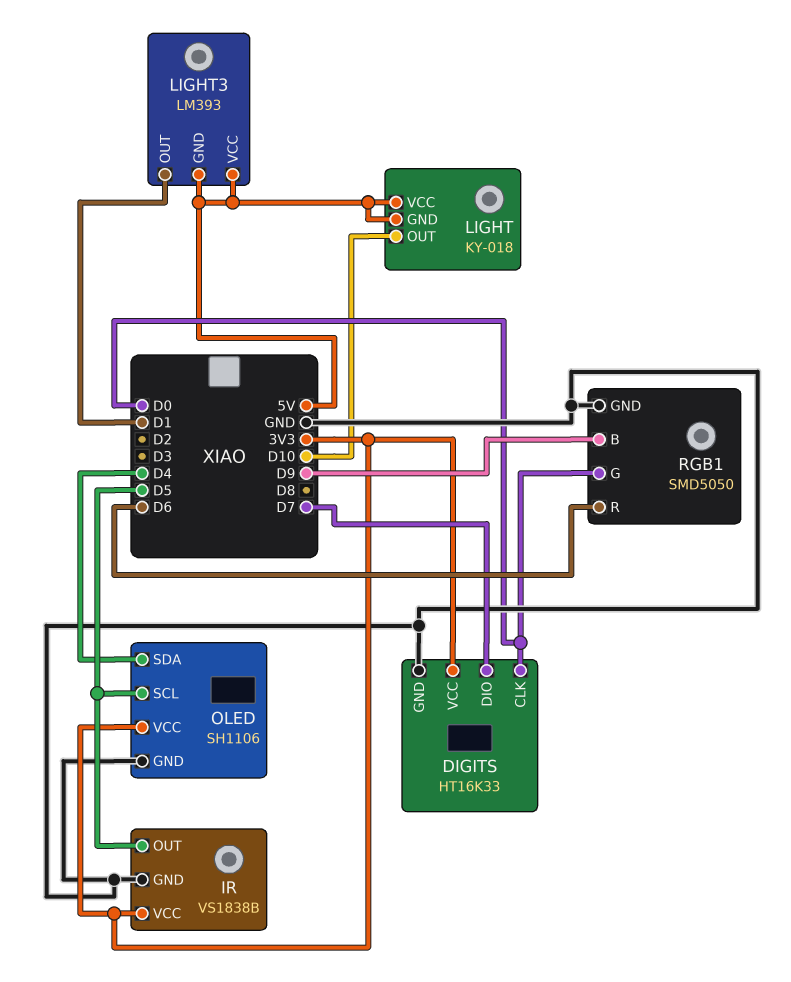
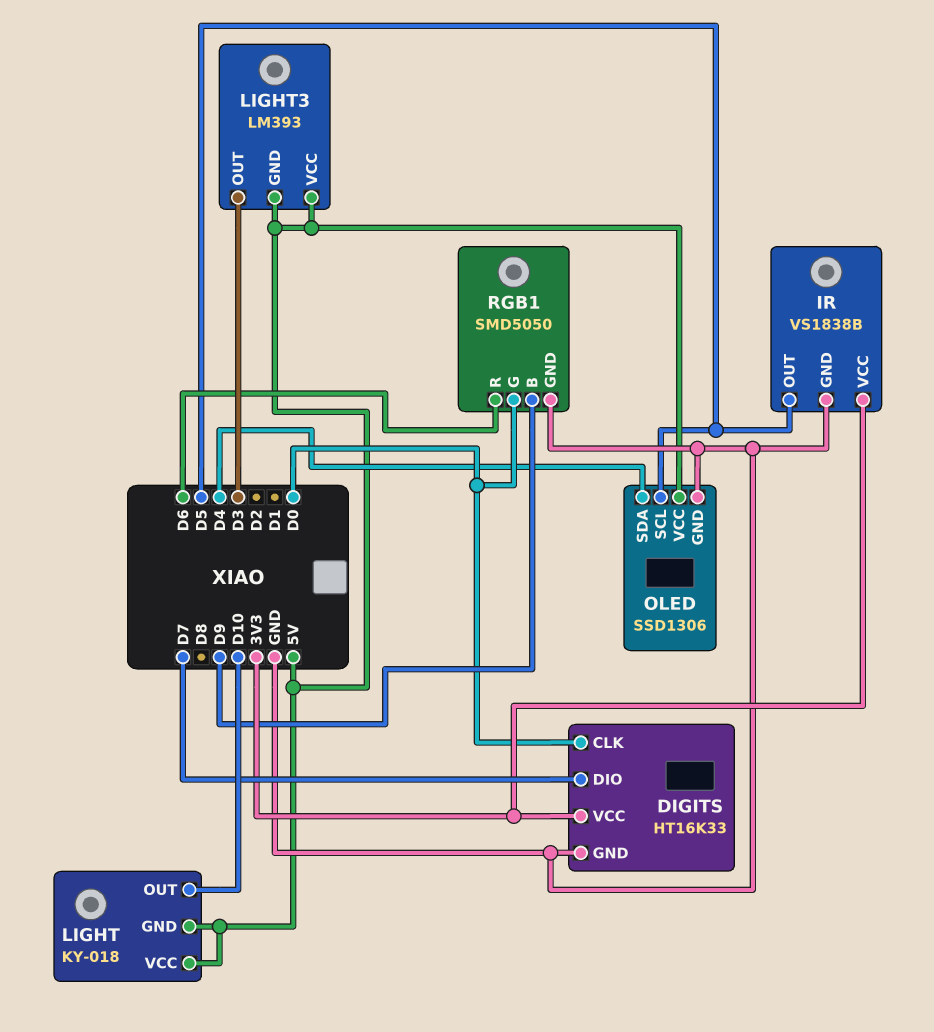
LIGHT3 pin OUT: D1 -> D3
OLED: SH1106 -> SSD1306
OLED pin VCC: 3V3 -> 5V

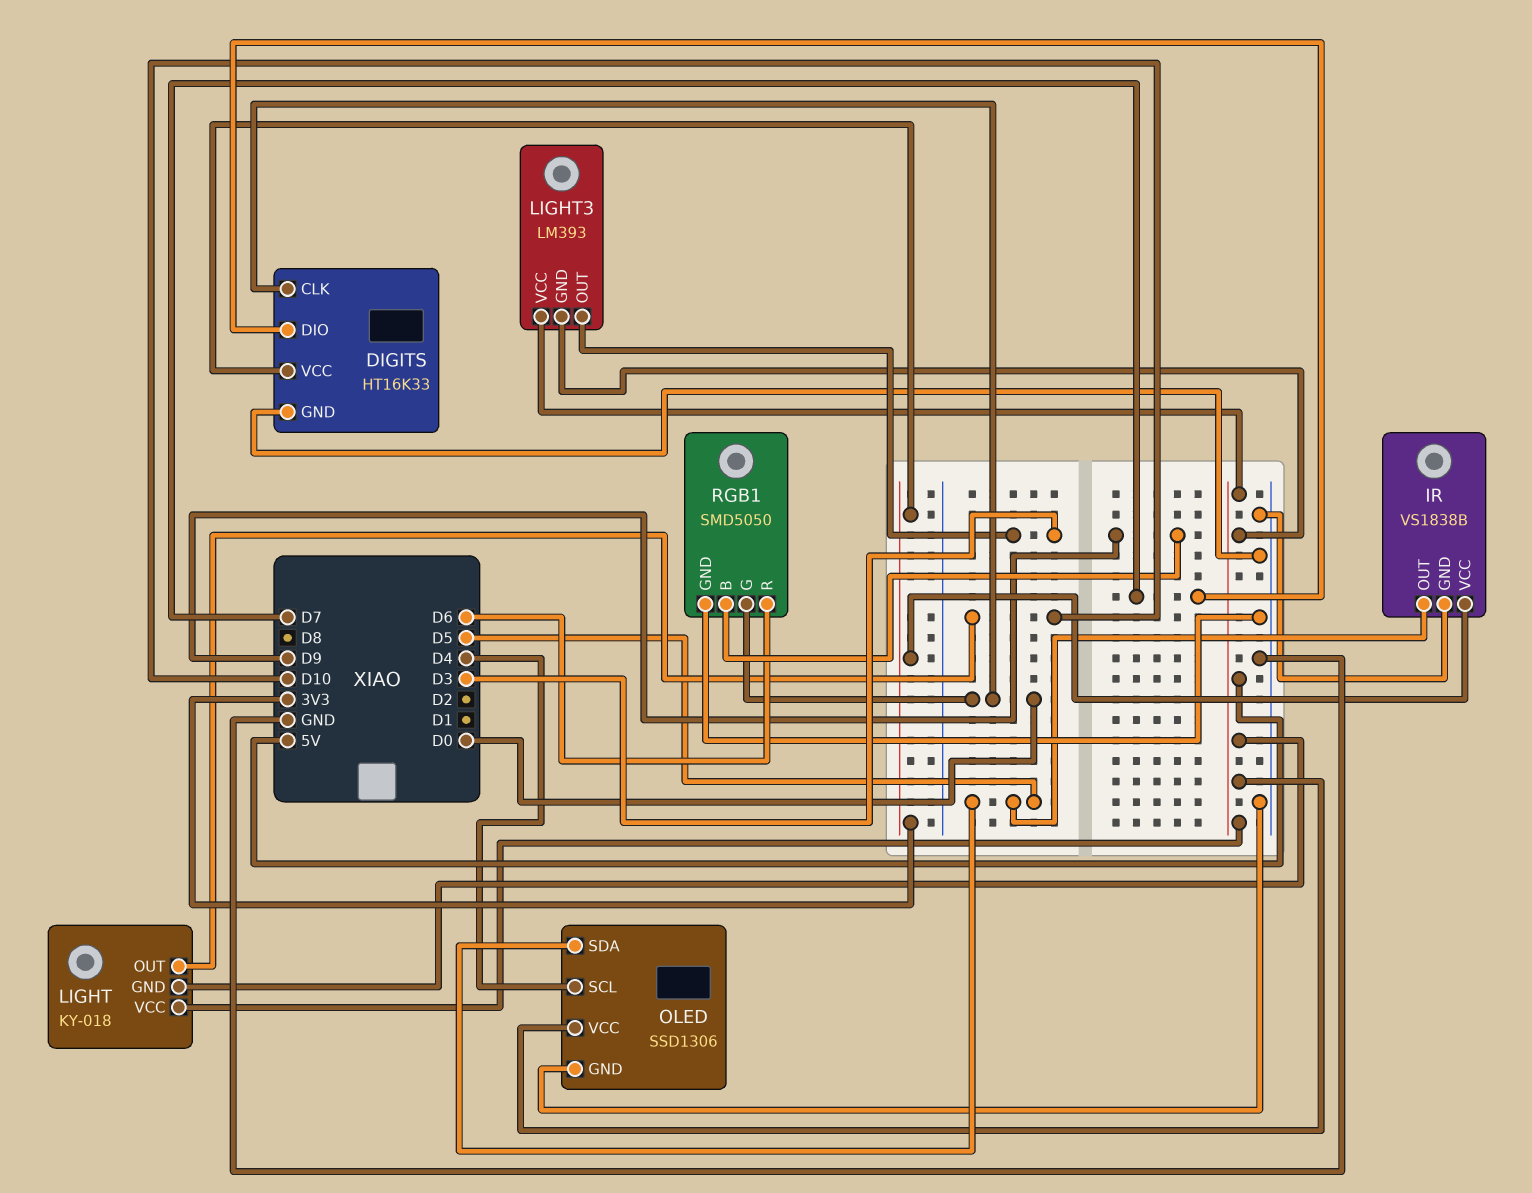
OLED pin SCL: D5 -> D4
OLED pin SDA: D4 -> D5

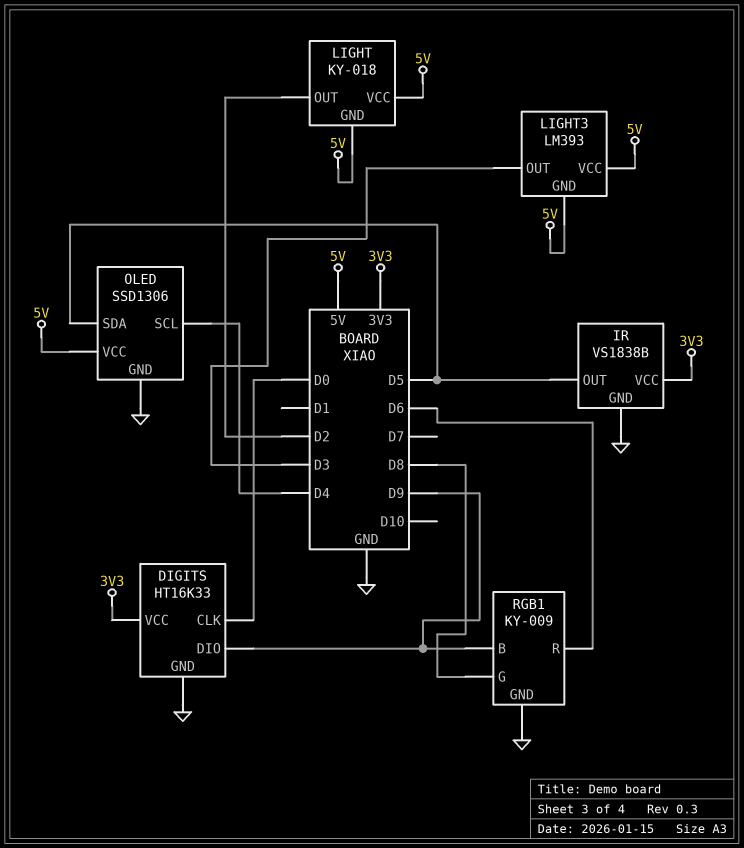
DIGITS pin DIO: D7 -> D9
LIGHT pin OUT: D10 -> D2
RGB1: SMD5050 -> KY-009
RGB1 pin G: D0 -> D8

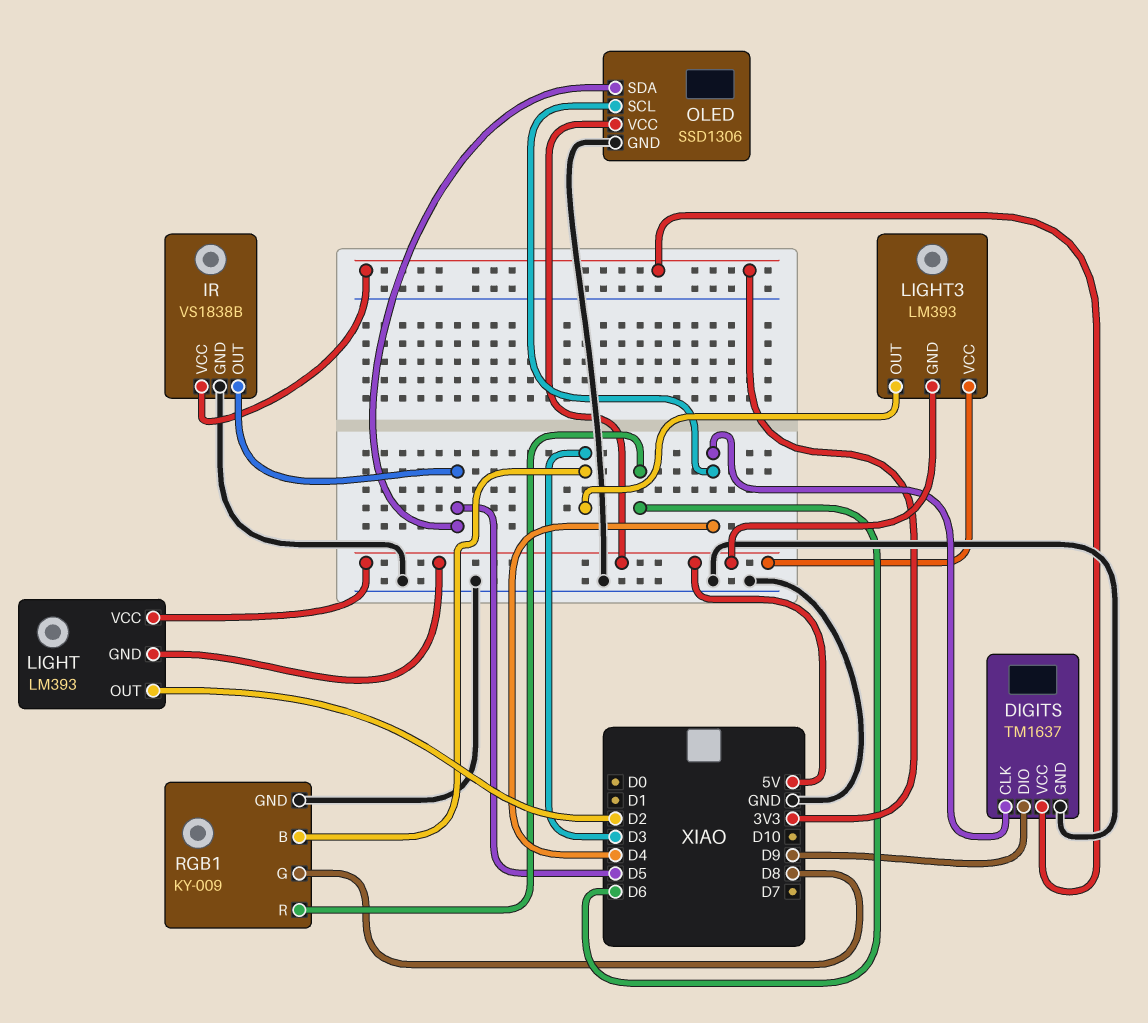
DIGITS: HT16K33 -> TM1637
DIGITS pin CLK: D0 -> D4
LIGHT: KY-018 -> LM393
RGB1 pin B: D9 -> D3

